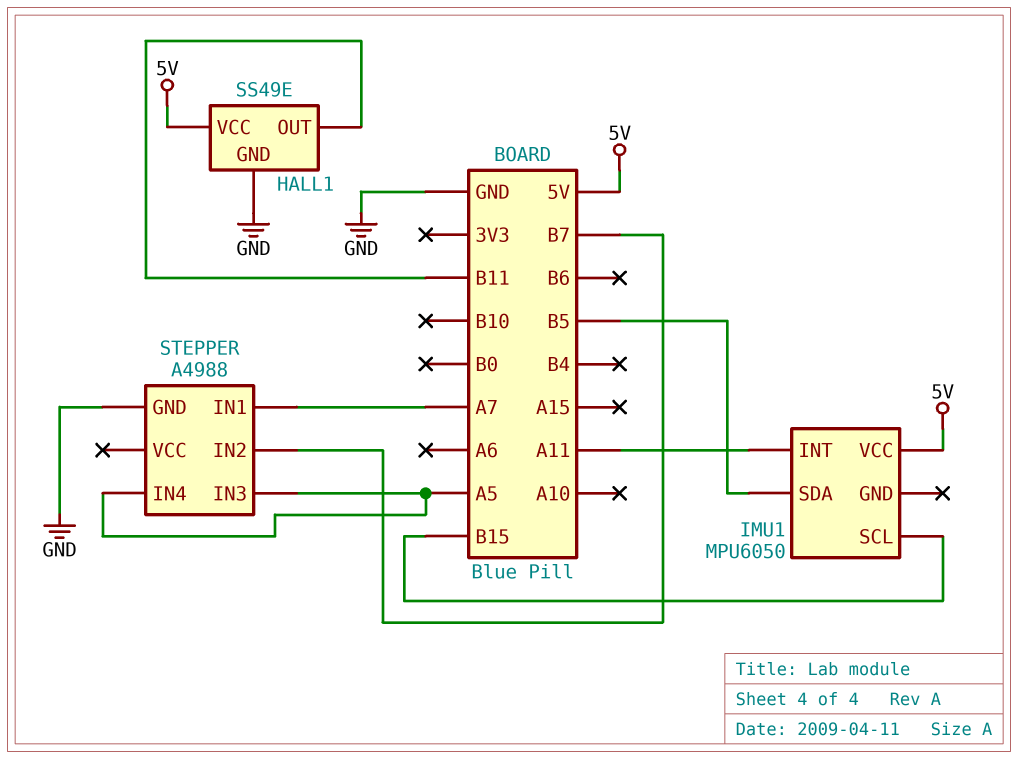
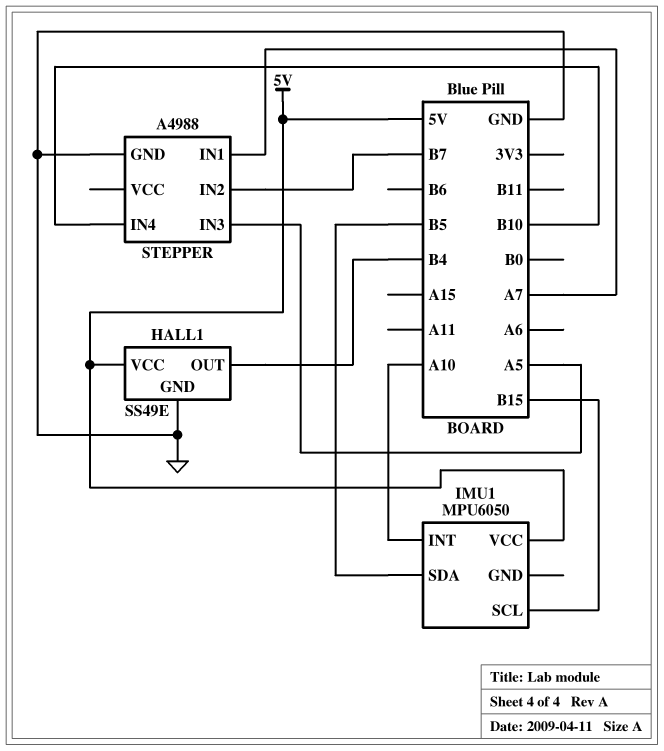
HALL1 pin OUT: B11 -> B4
IMU1 pin INT: A11 -> A10
STEPPER pin IN4: A5 -> B10

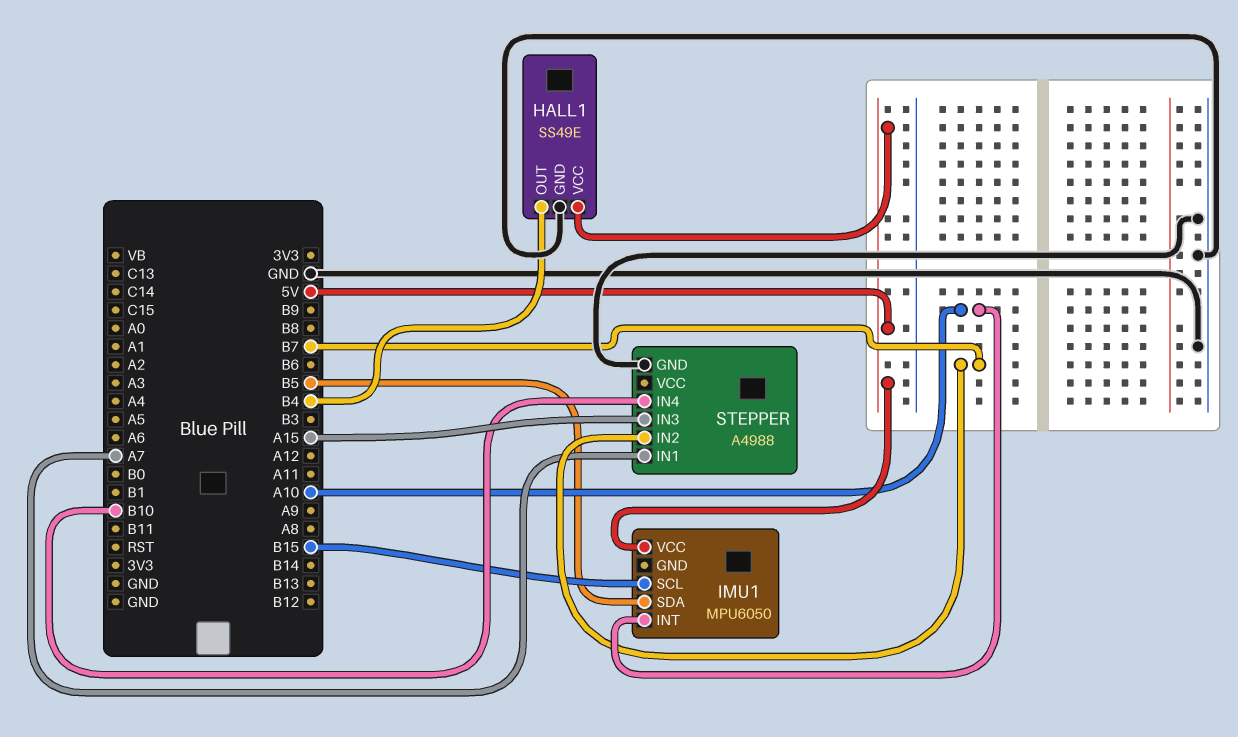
STEPPER pin IN3: A5 -> A15

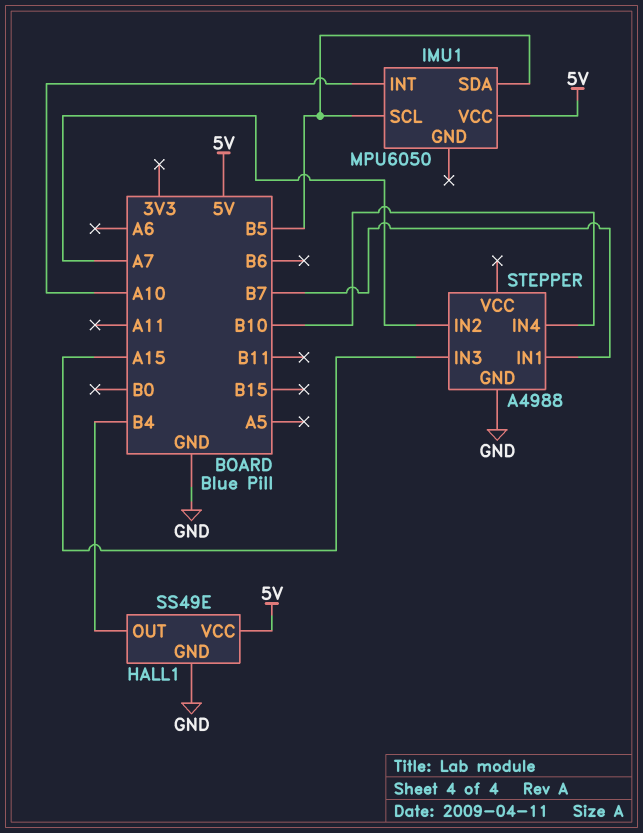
IMU1 pin SCL: B15 -> B5
STEPPER pin IN1: A7 -> B7
STEPPER pin IN2: B7 -> A7

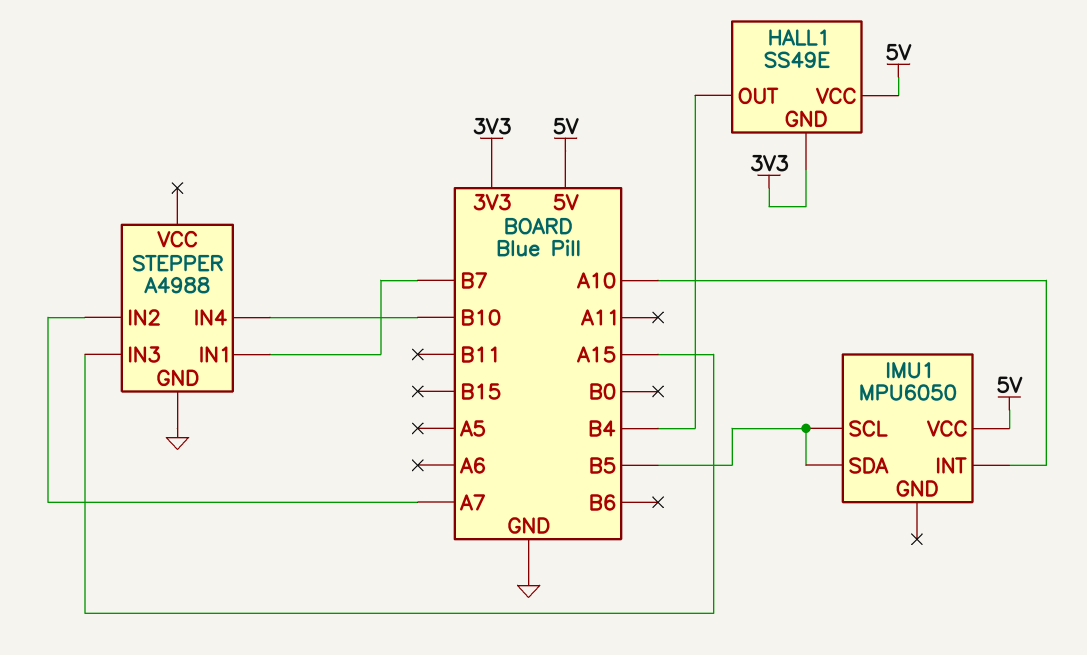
HALL1 pin GND: GND -> 3V3

